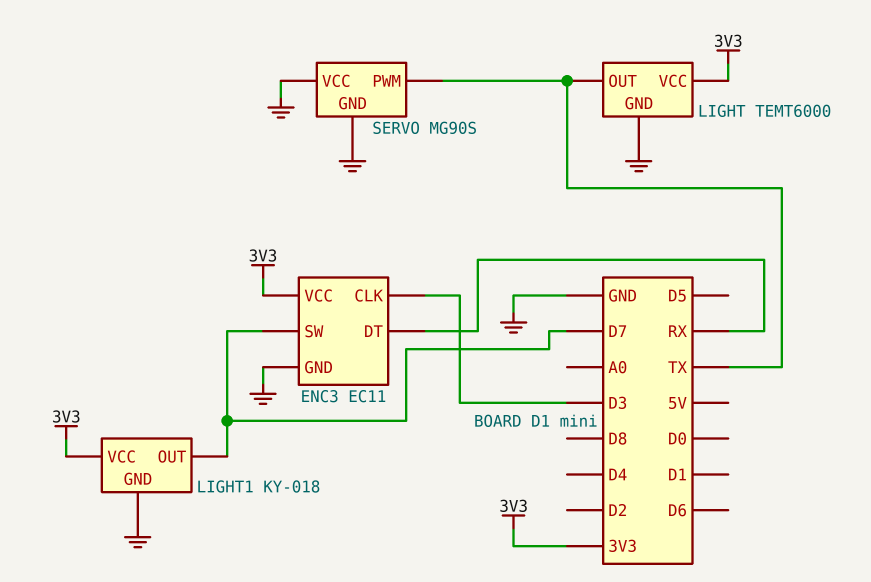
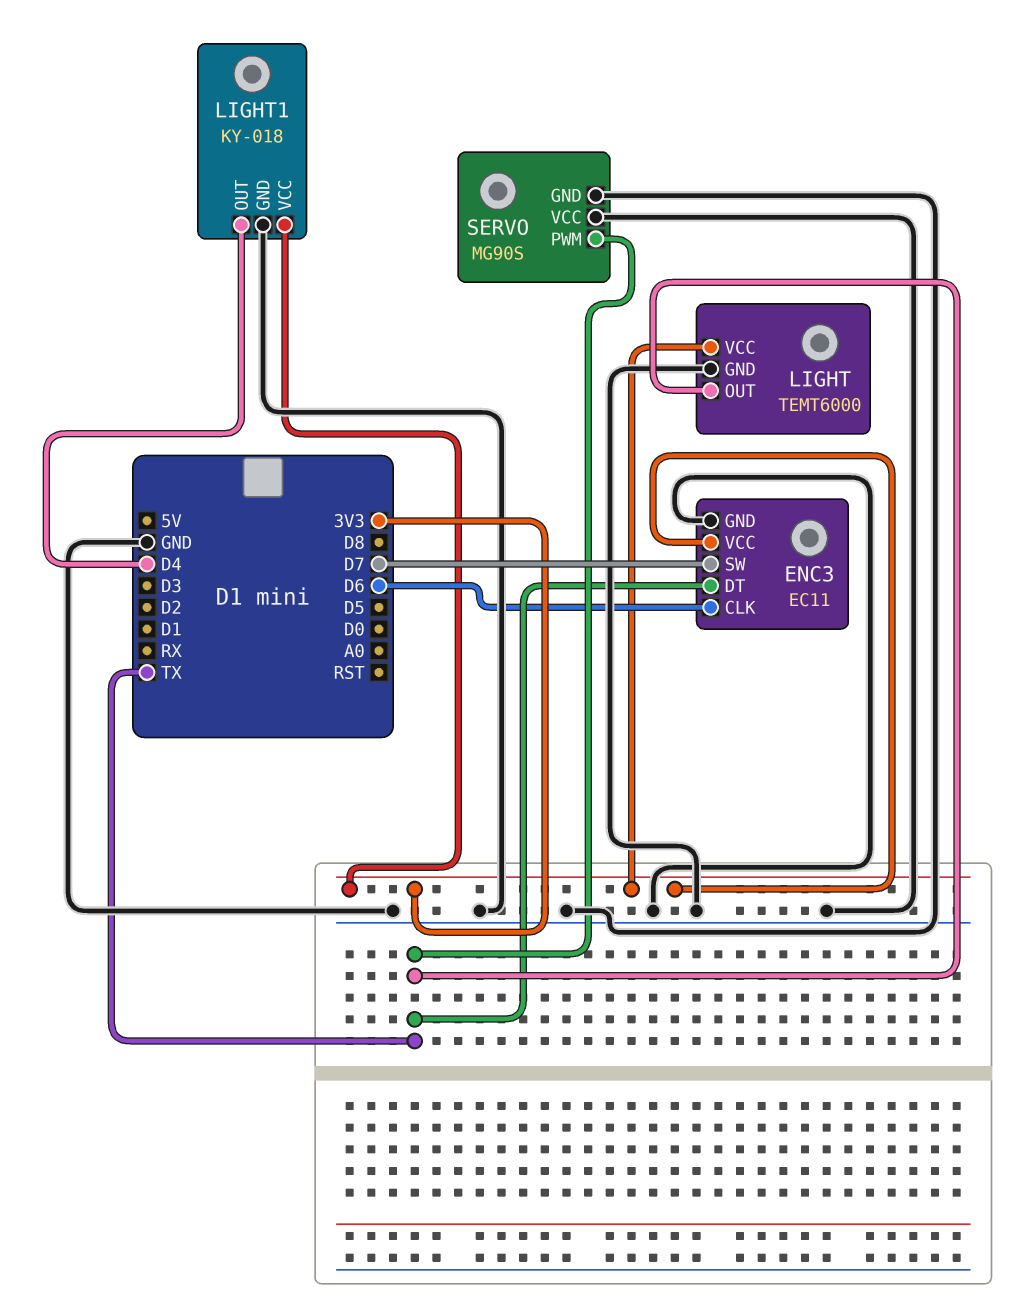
ENC3 pin CLK: D3 -> D6
ENC3 pin DT: RX -> TX
LIGHT1 pin OUT: D7 -> D4

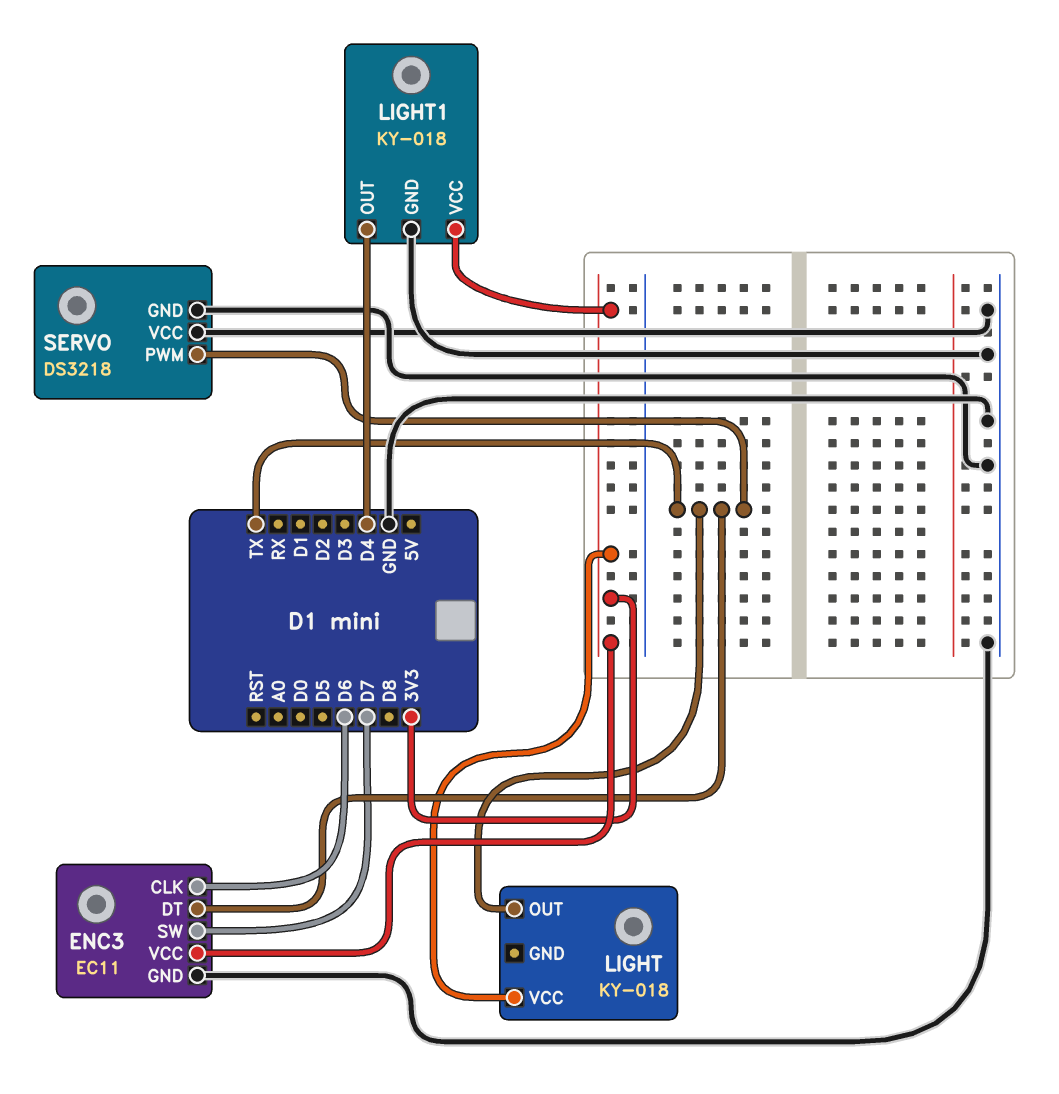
LIGHT: TEMT6000 -> KY-018
LIGHT pin GND: GND -> none
SERVO: MG90S -> DS3218

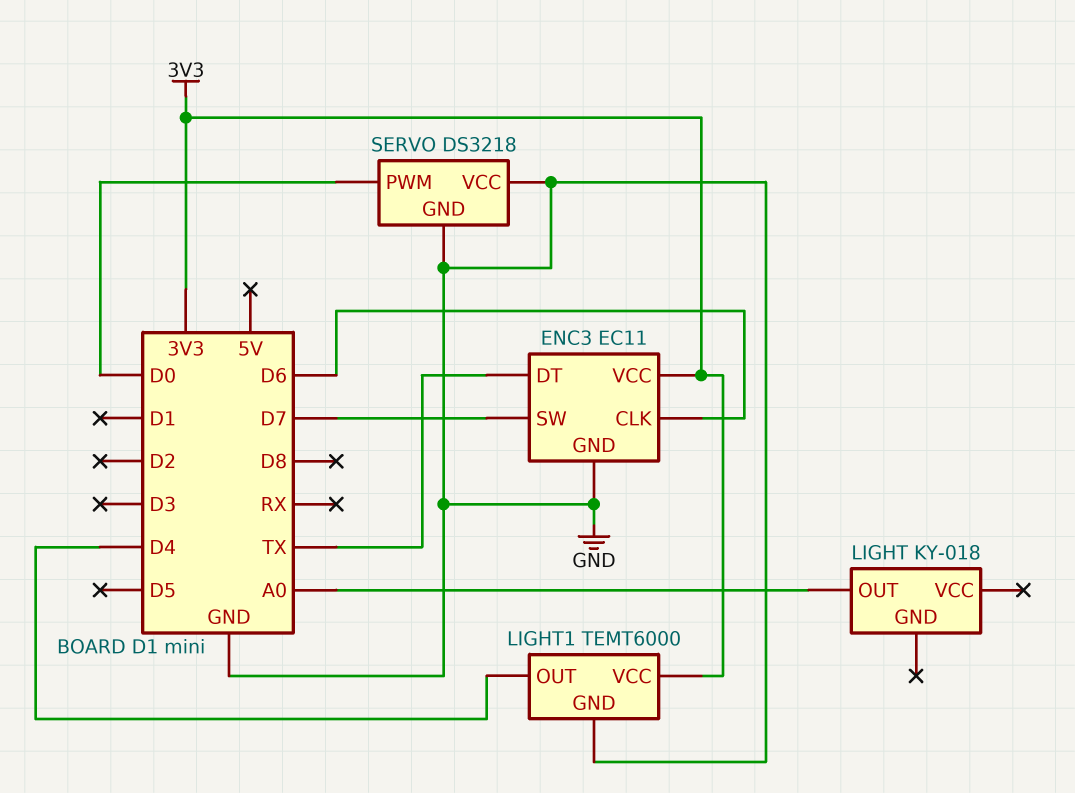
LIGHT pin OUT: TX -> A0
LIGHT pin VCC: 3V3 -> none
LIGHT1: KY-018 -> TEMT6000
SERVO pin PWM: TX -> D0

